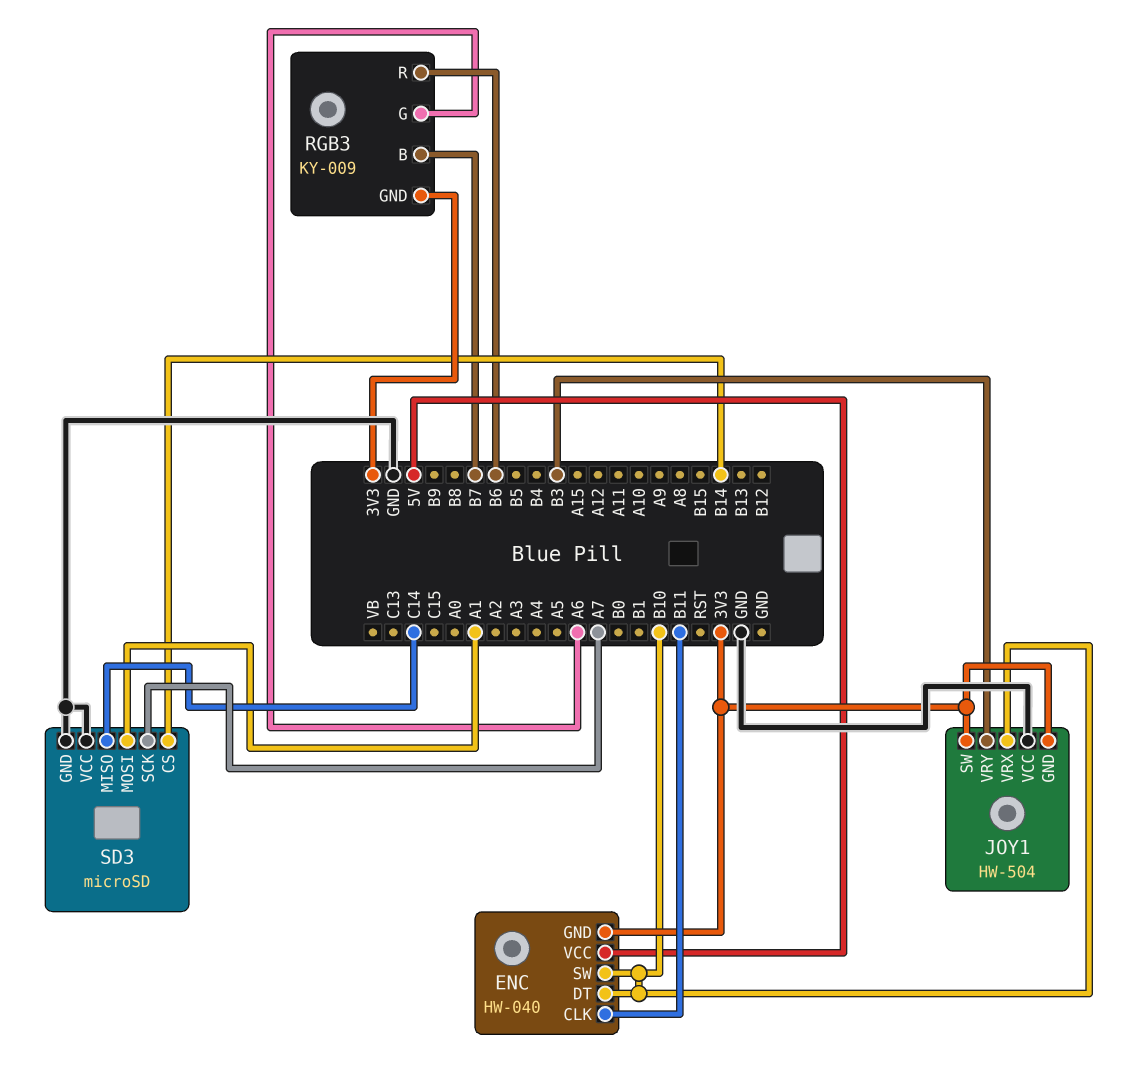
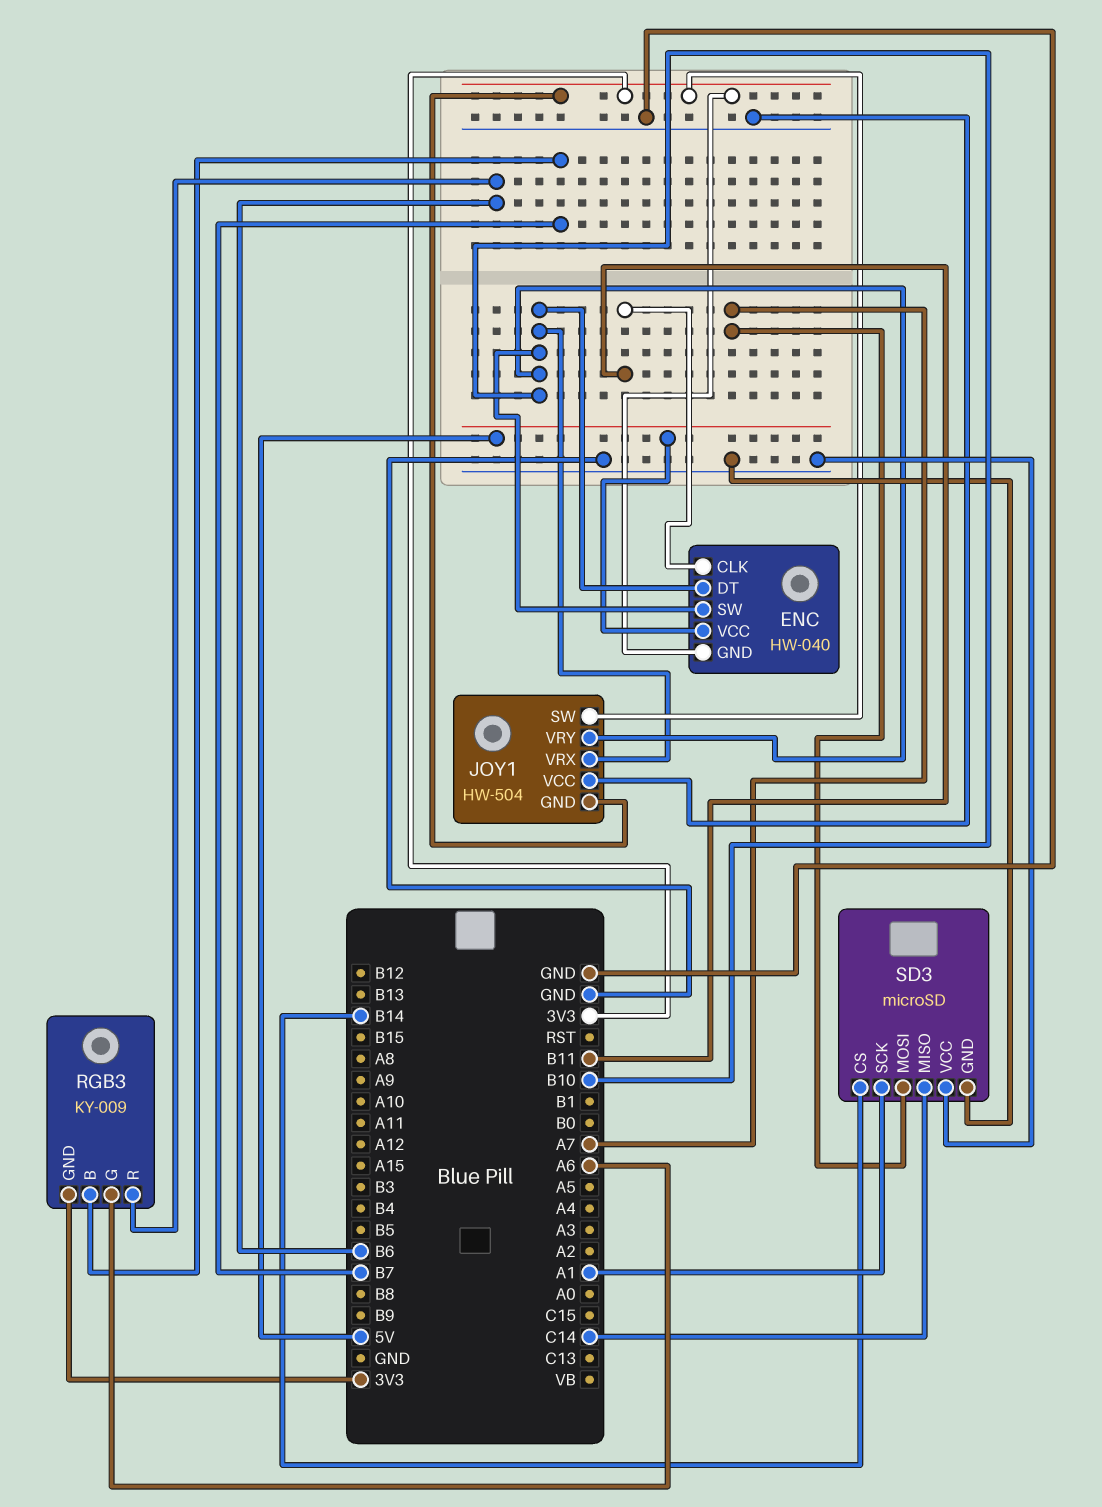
JOY1 pin VRY: B3 -> B10
SD3 pin MOSI: A1 -> A7
SD3 pin SCK: A7 -> A1

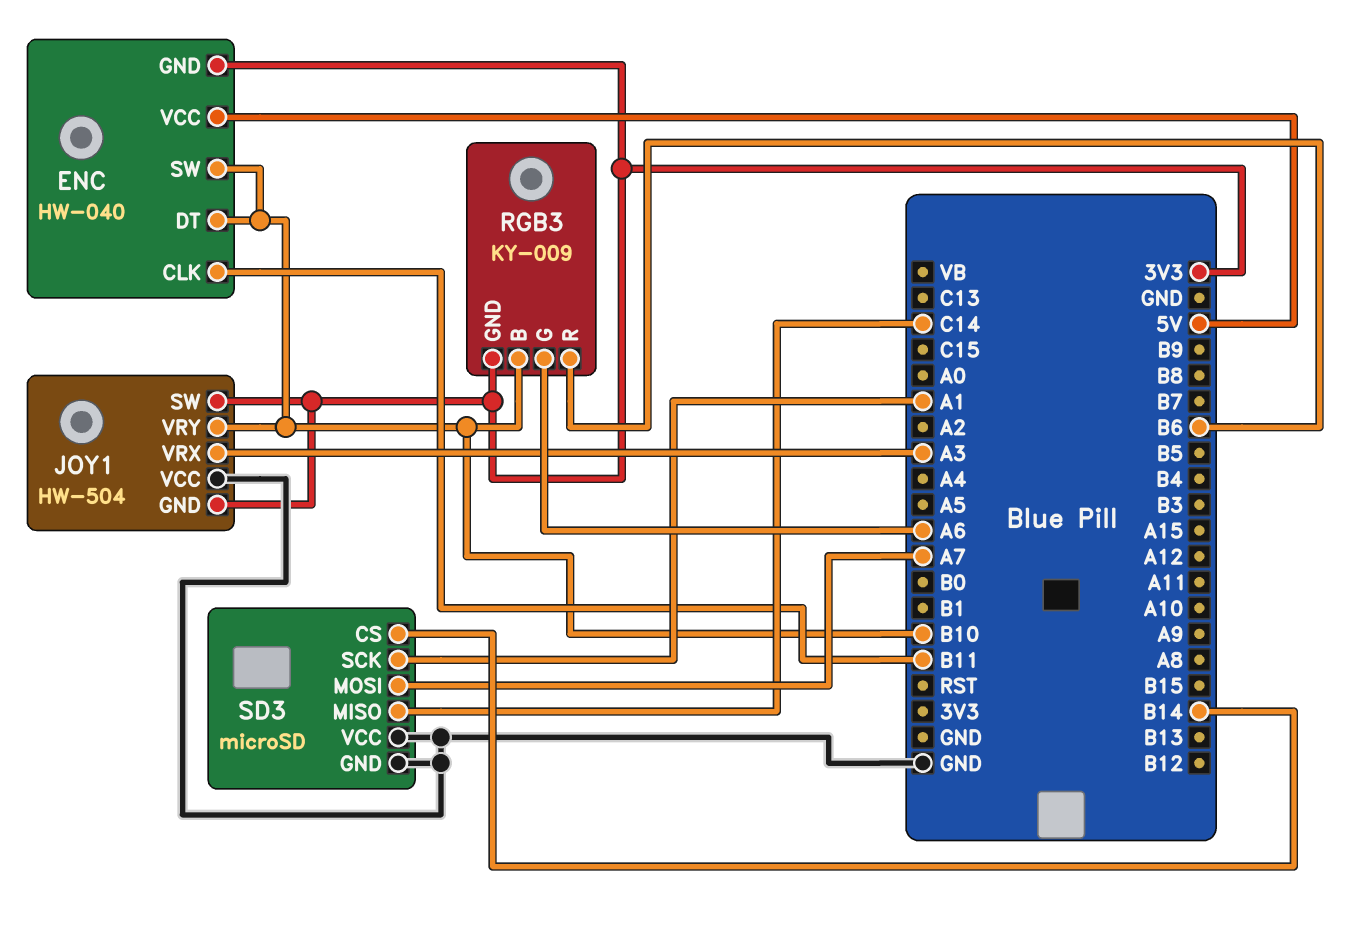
JOY1 pin VRX: B10 -> A3
RGB3 pin B: B7 -> B10

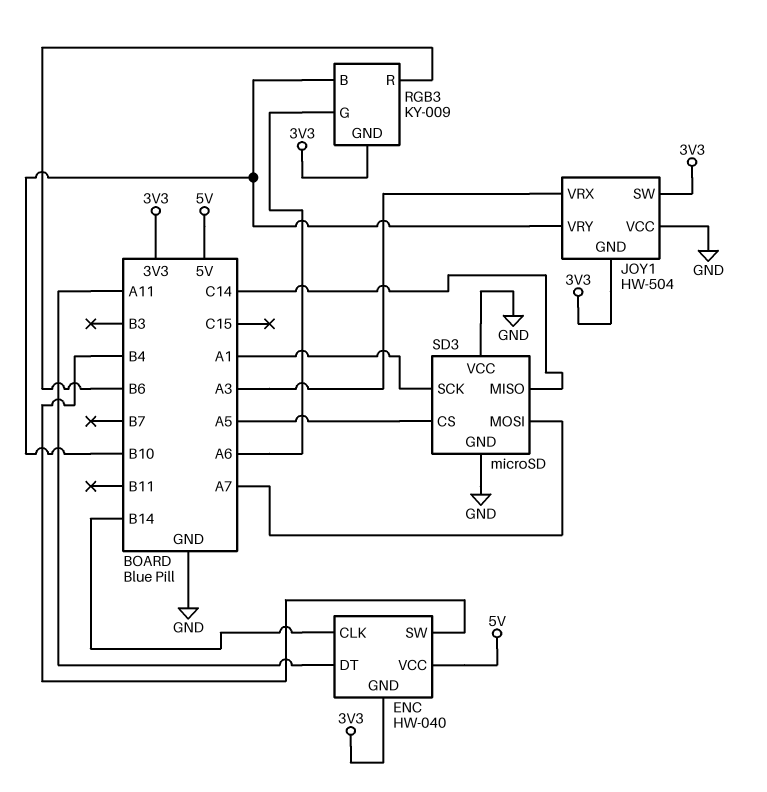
ENC pin CLK: B11 -> B14
ENC pin DT: B10 -> A11
ENC pin SW: B10 -> B4
SD3 pin CS: B14 -> A5

